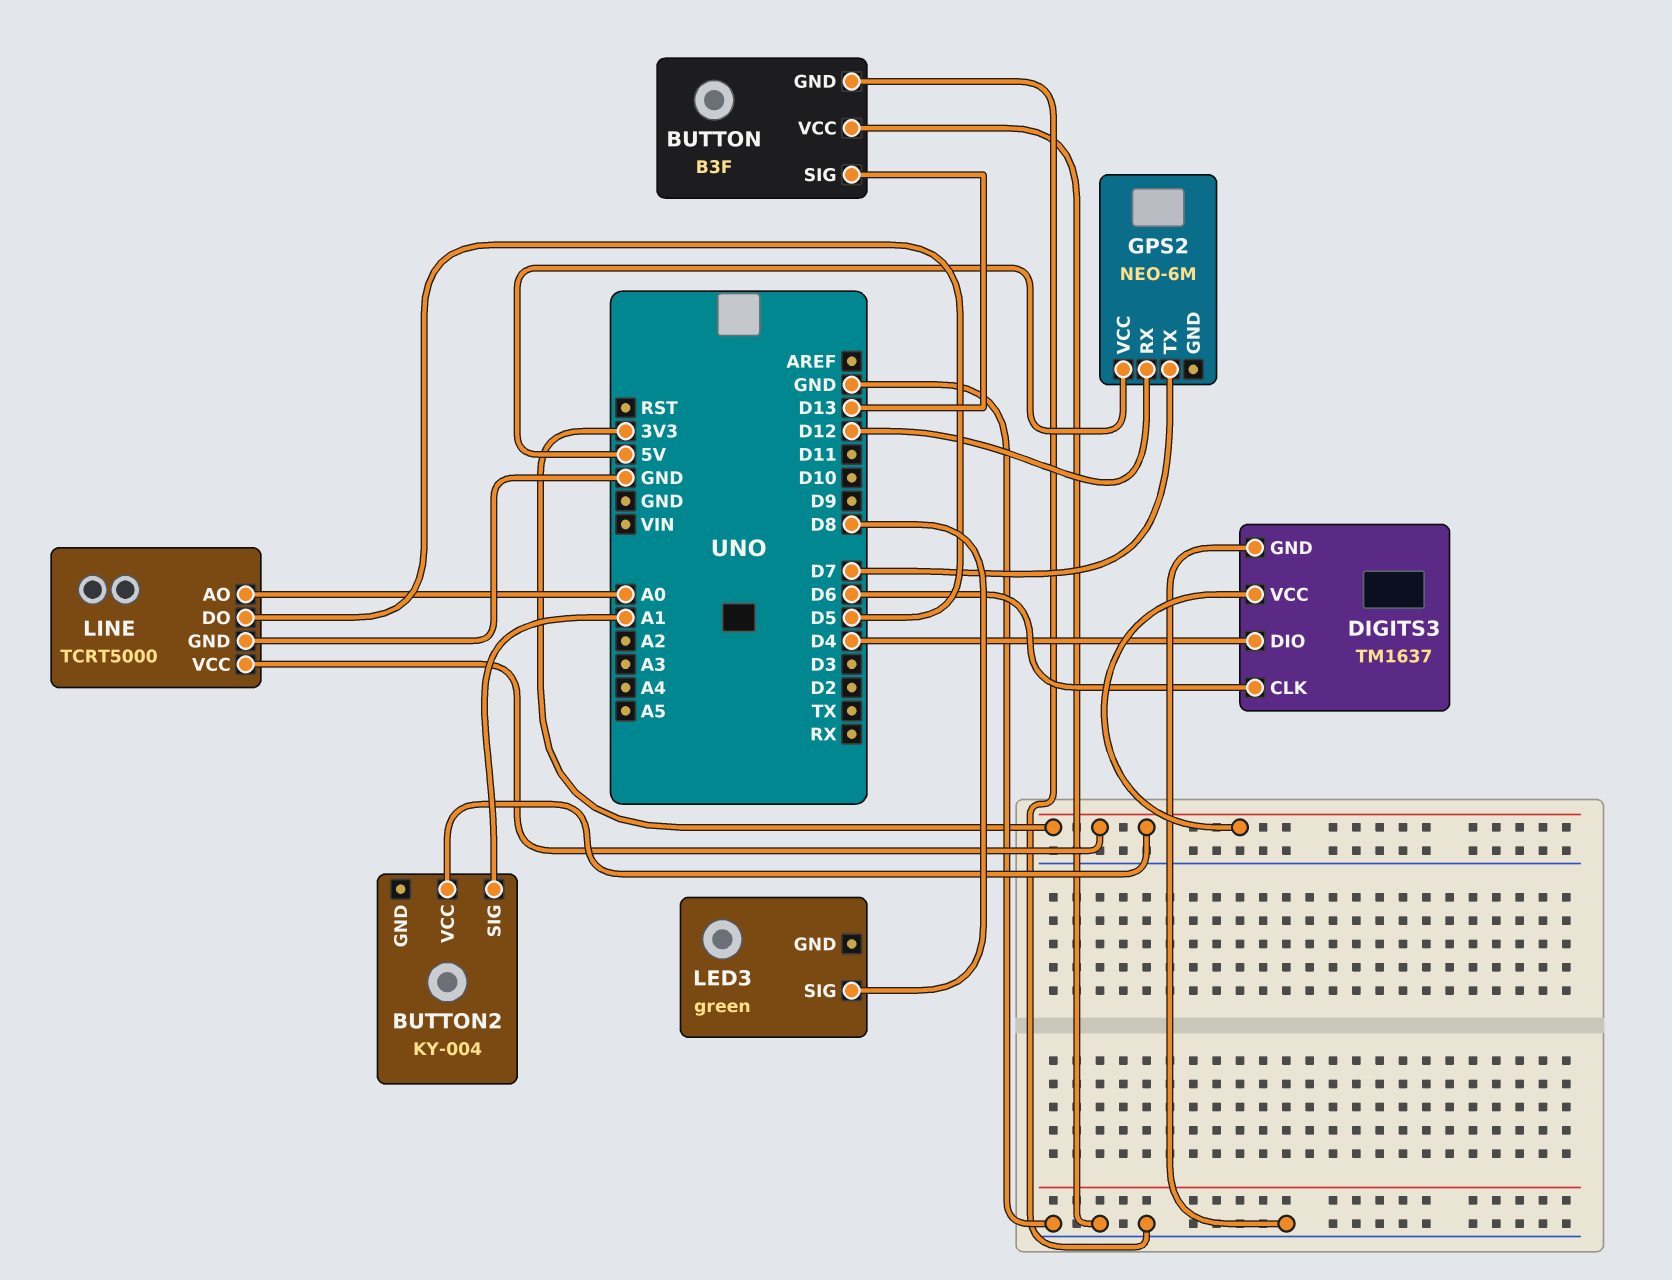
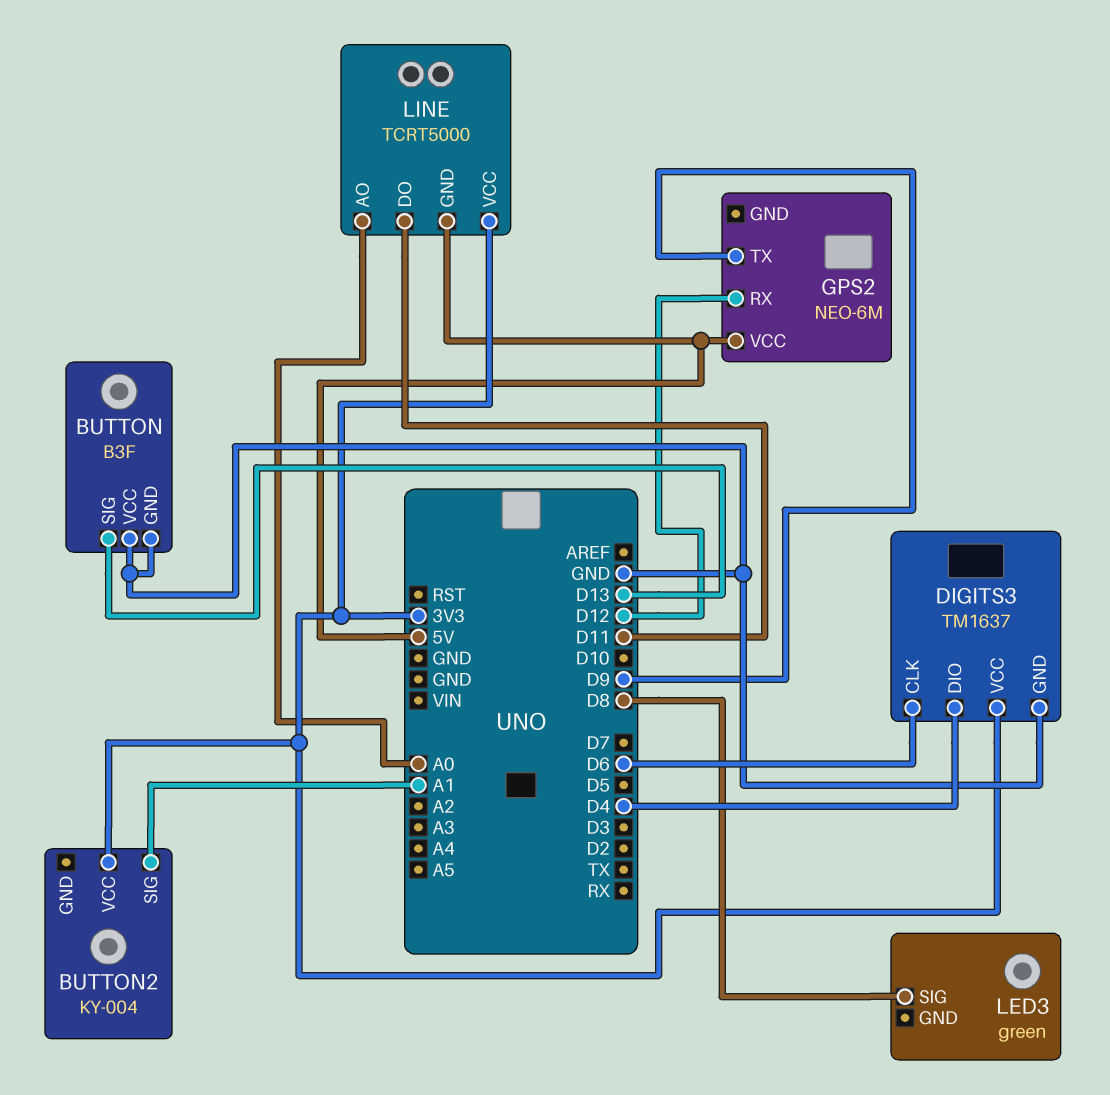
GPS2 pin TX: D7 -> D9
LINE pin DO: D5 -> D11
LINE pin GND: GND -> 5V

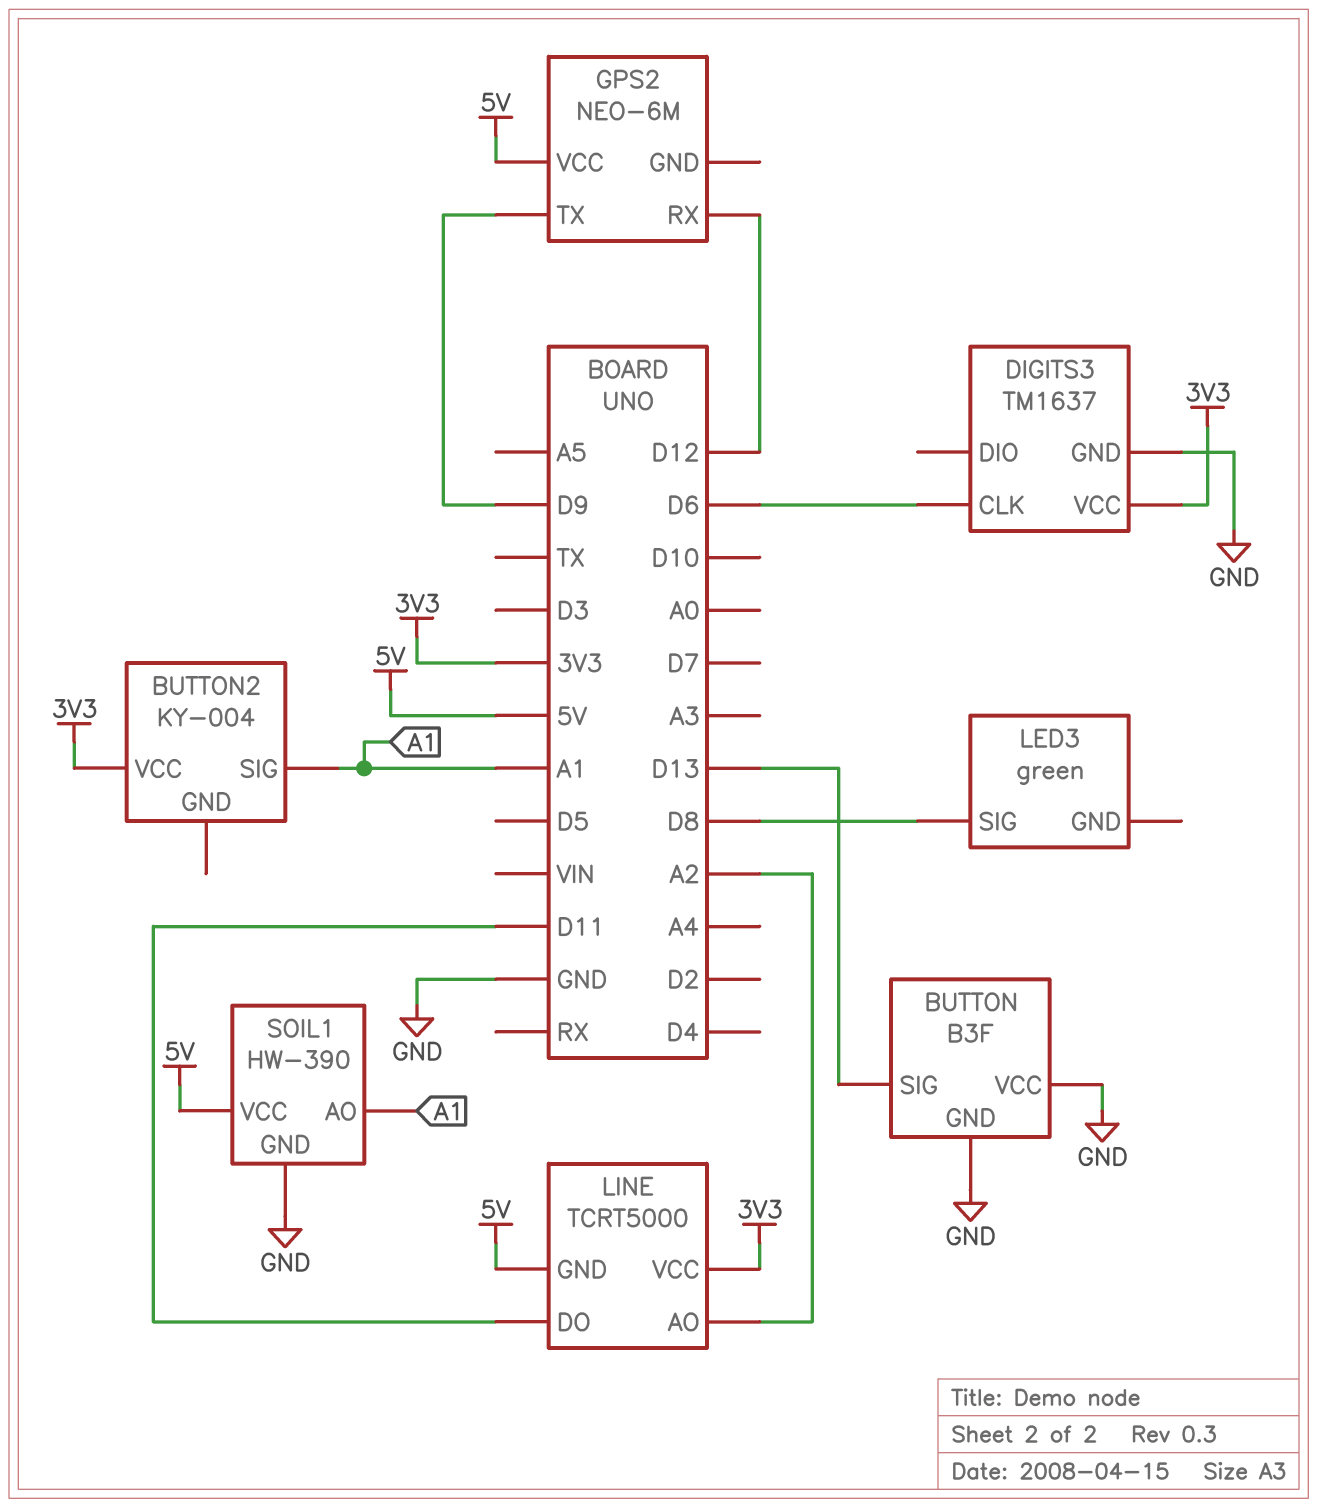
DIGITS3 pin DIO: D4 -> none
LINE pin AO: A0 -> A2
SOIL1: none -> HW-390
SOIL1 pin AO: none -> A1
SOIL1 pin GND: none -> GND
SOIL1 pin VCC: none -> 5V

